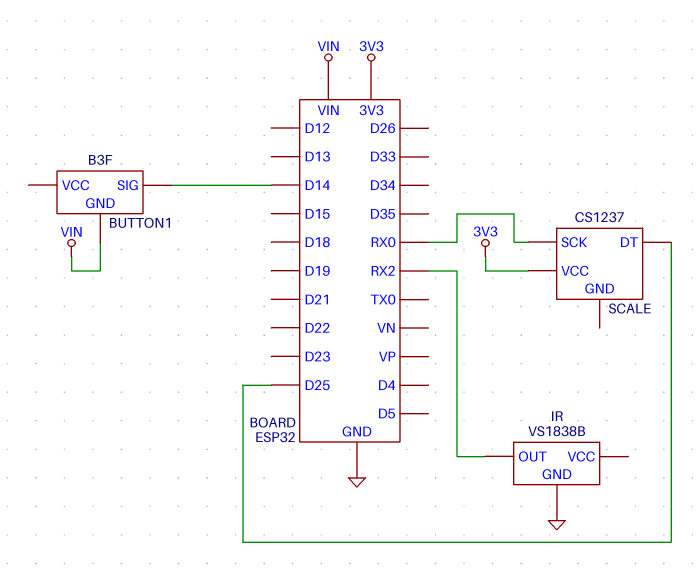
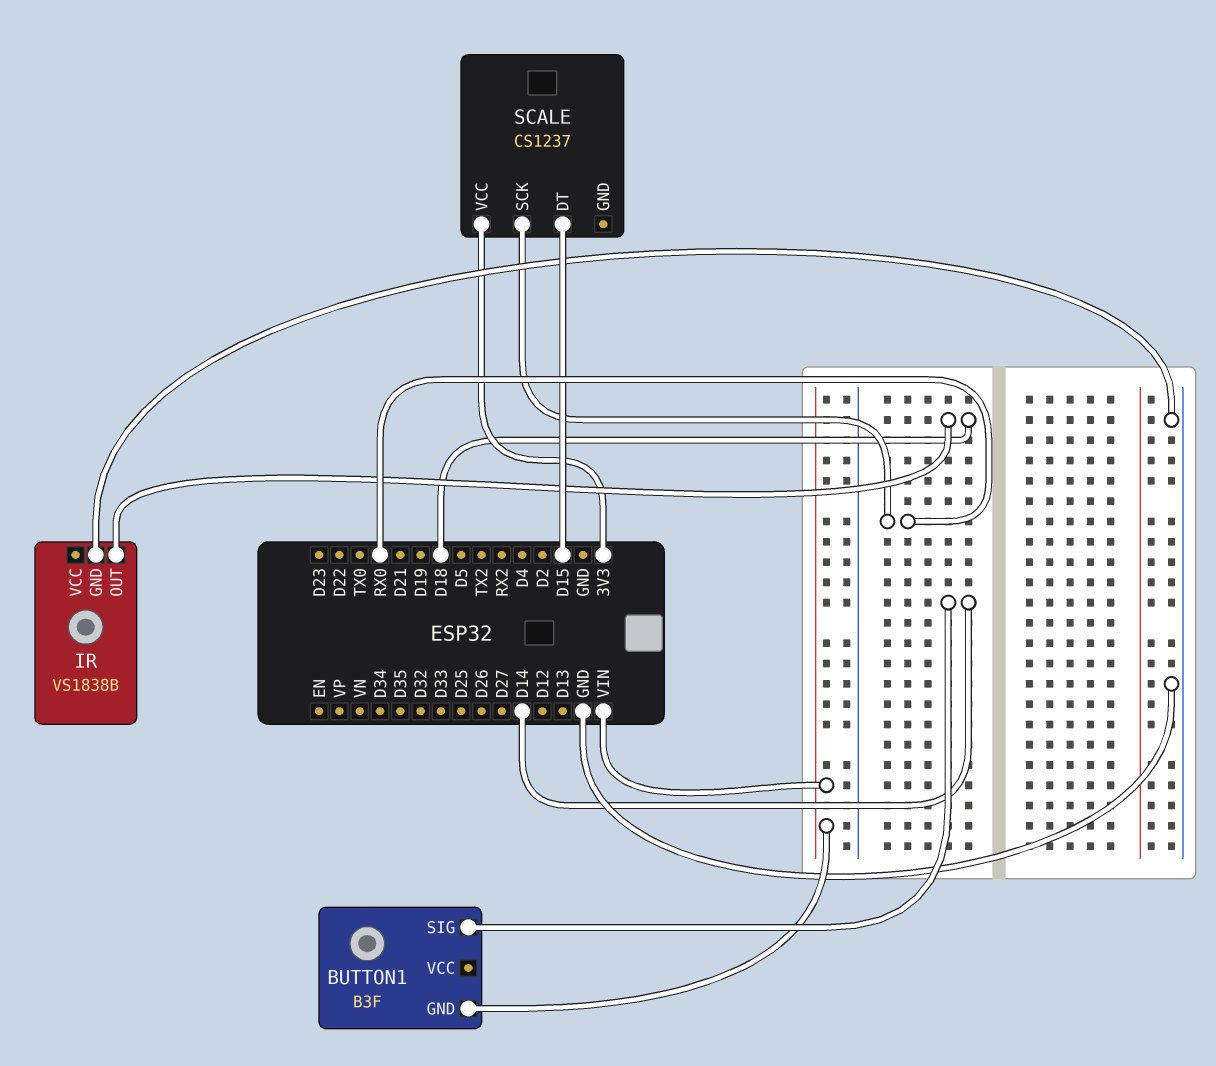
IR pin OUT: RX2 -> D18
SCALE pin DT: D25 -> D15

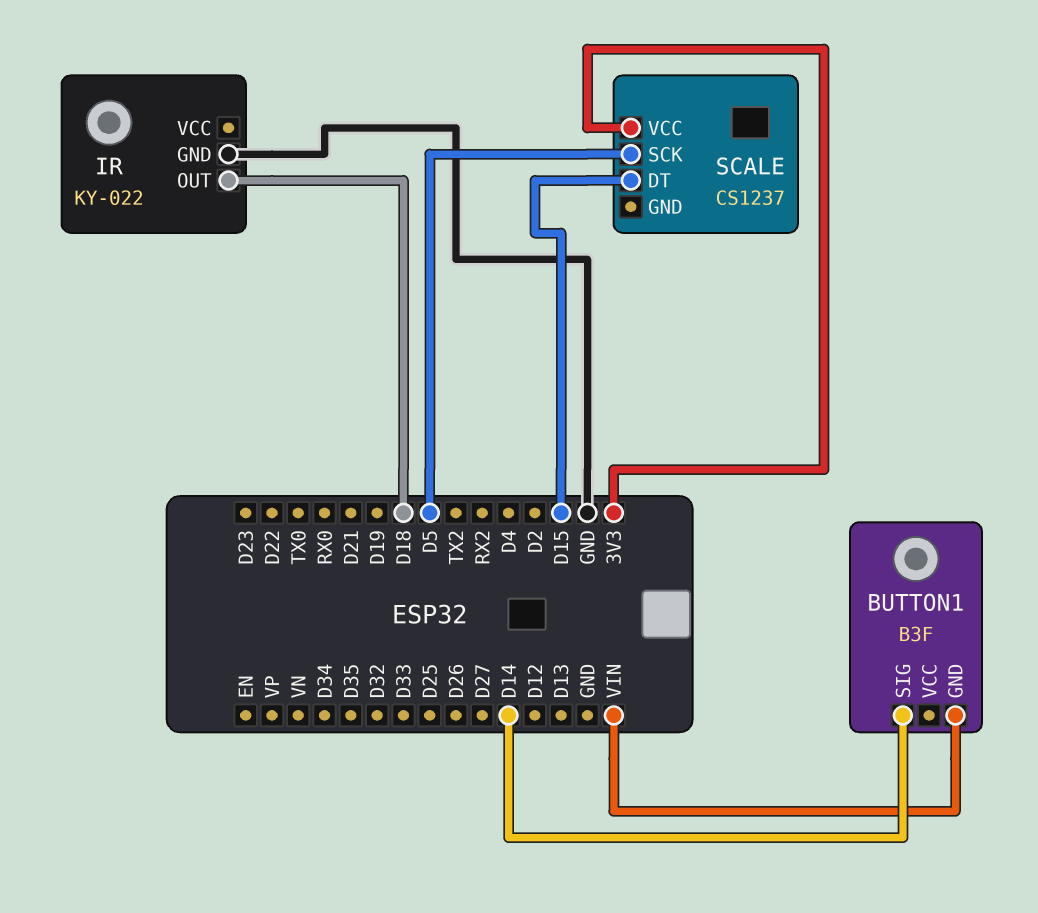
IR: VS1838B -> KY-022
SCALE pin SCK: RX0 -> D5

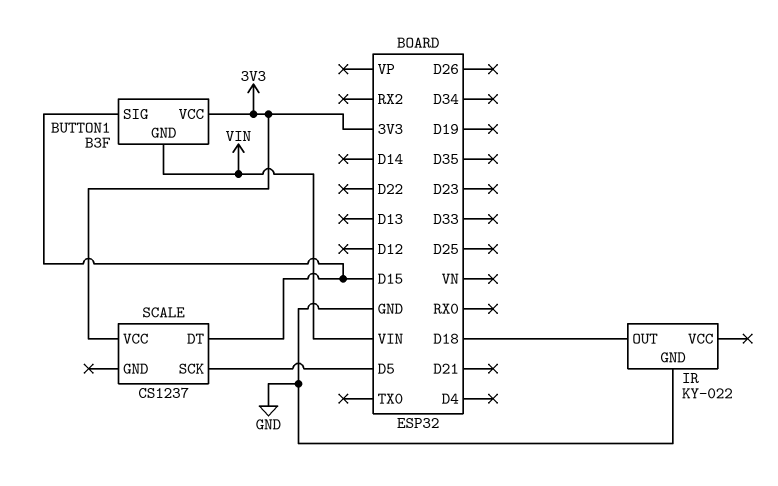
BUTTON1 pin SIG: D14 -> D15
BUTTON1 pin VCC: none -> 3V3

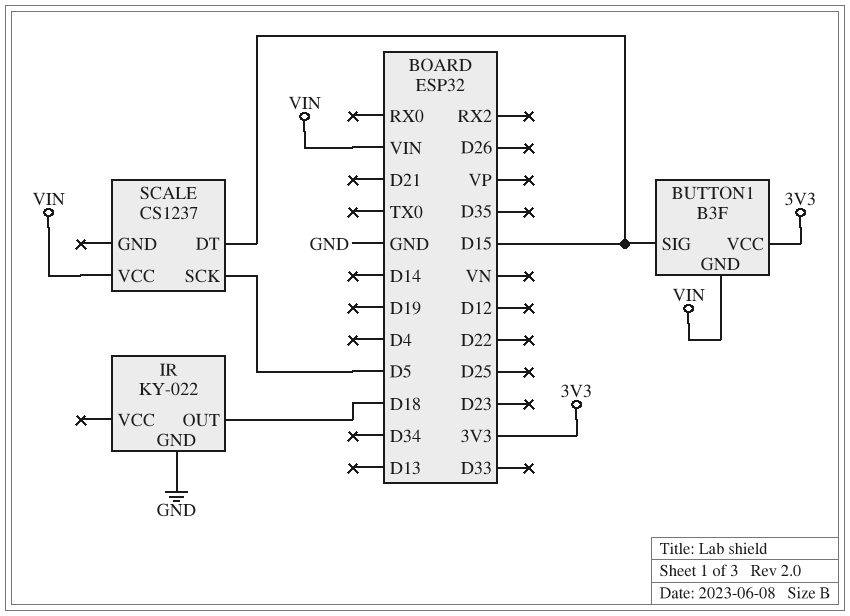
SCALE pin VCC: 3V3 -> VIN

